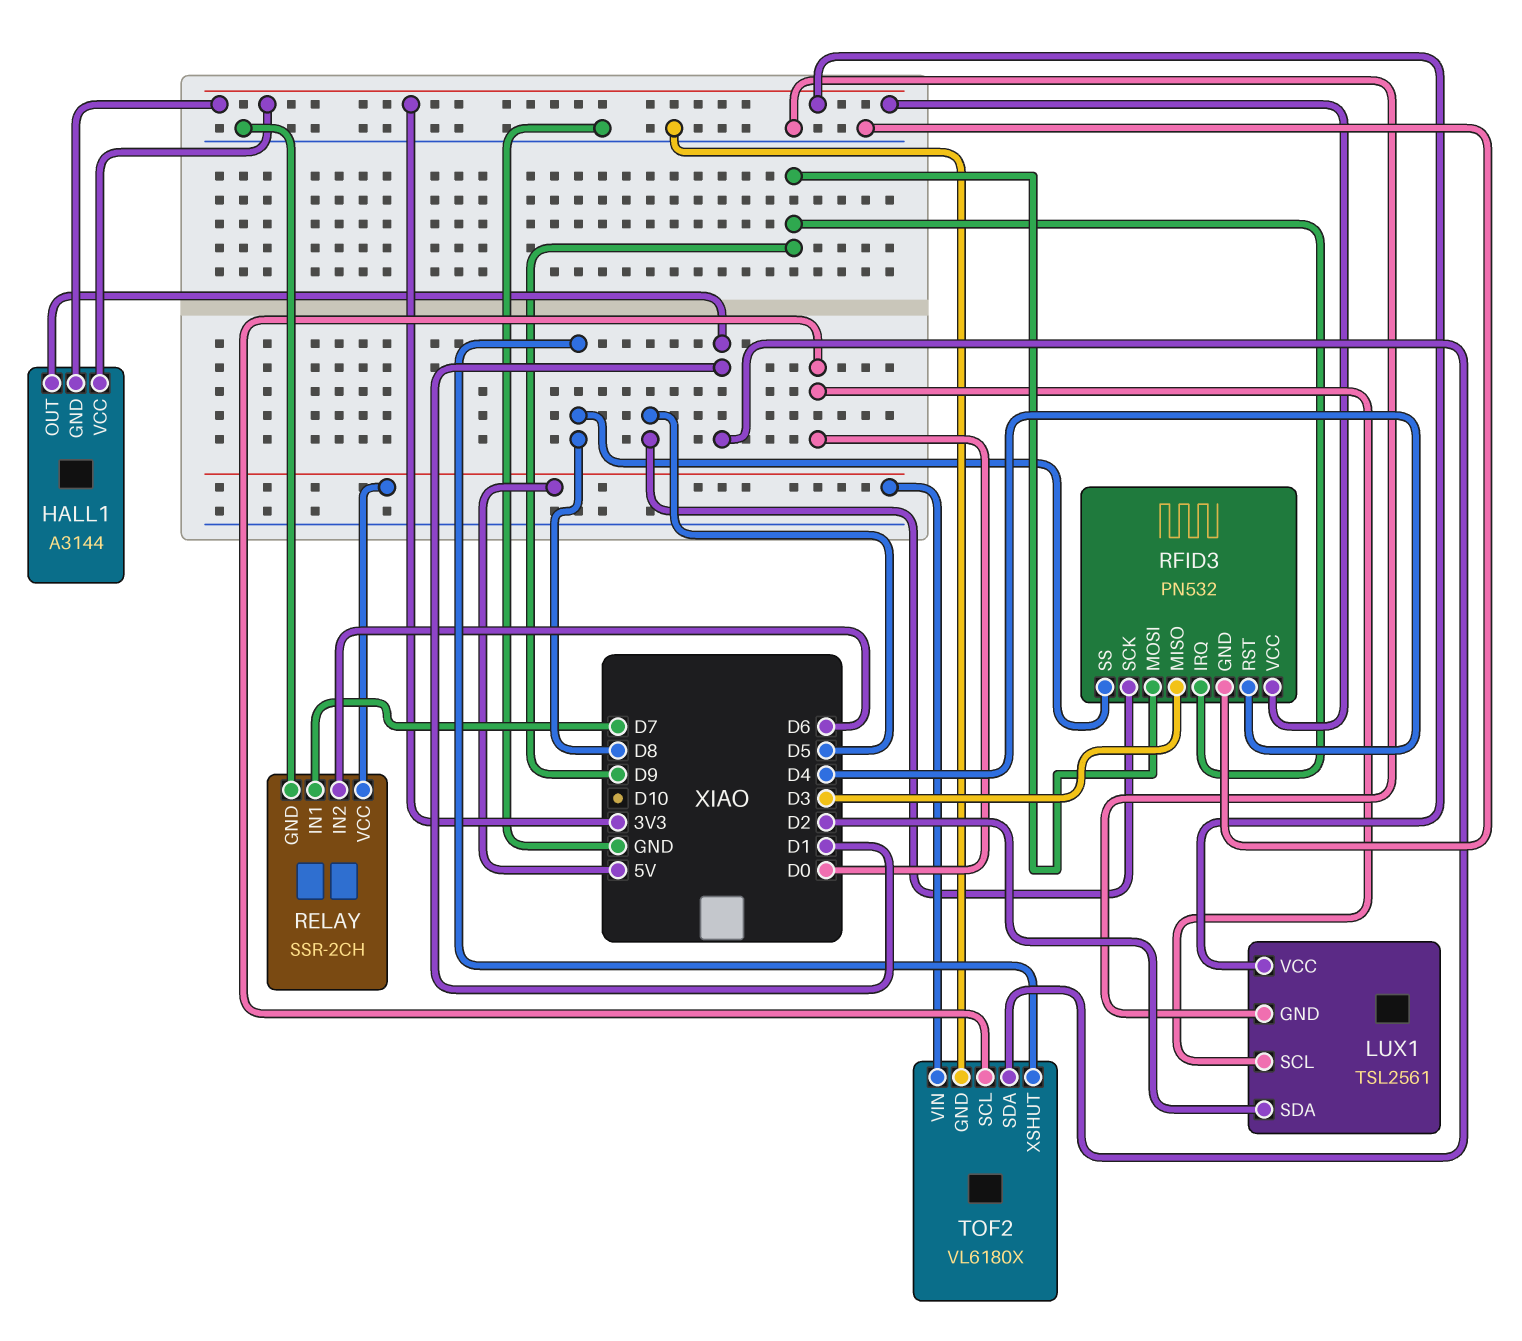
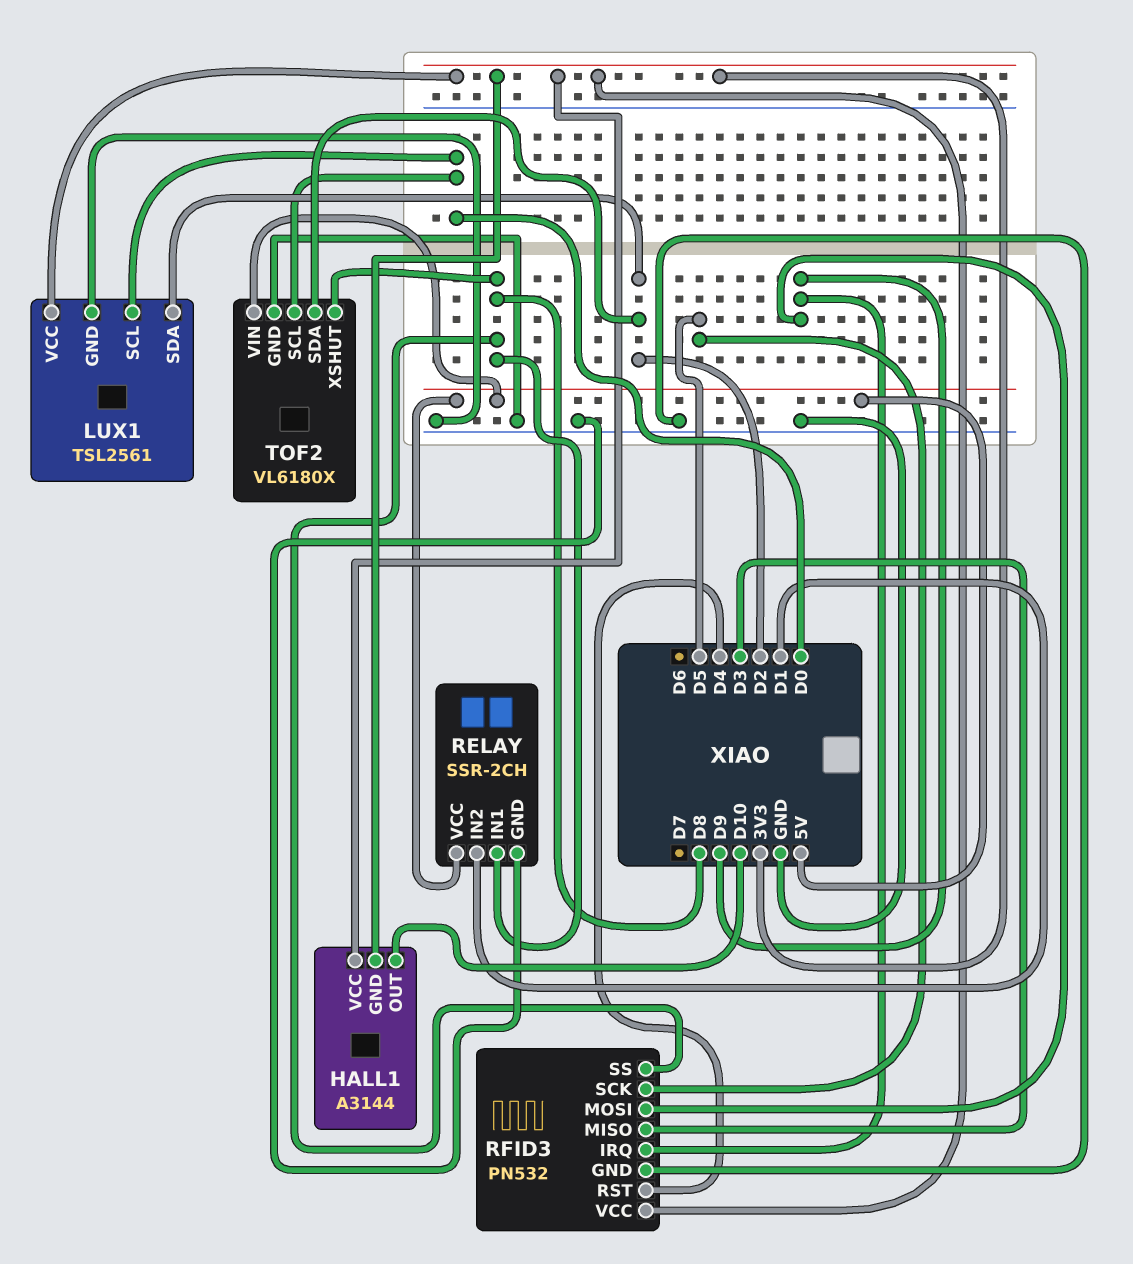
HALL1 pin OUT: D1 -> D10
RELAY pin IN1: D7 -> D8
RELAY pin IN2: D6 -> D1
TOF2 pin SDA: D1 -> D2

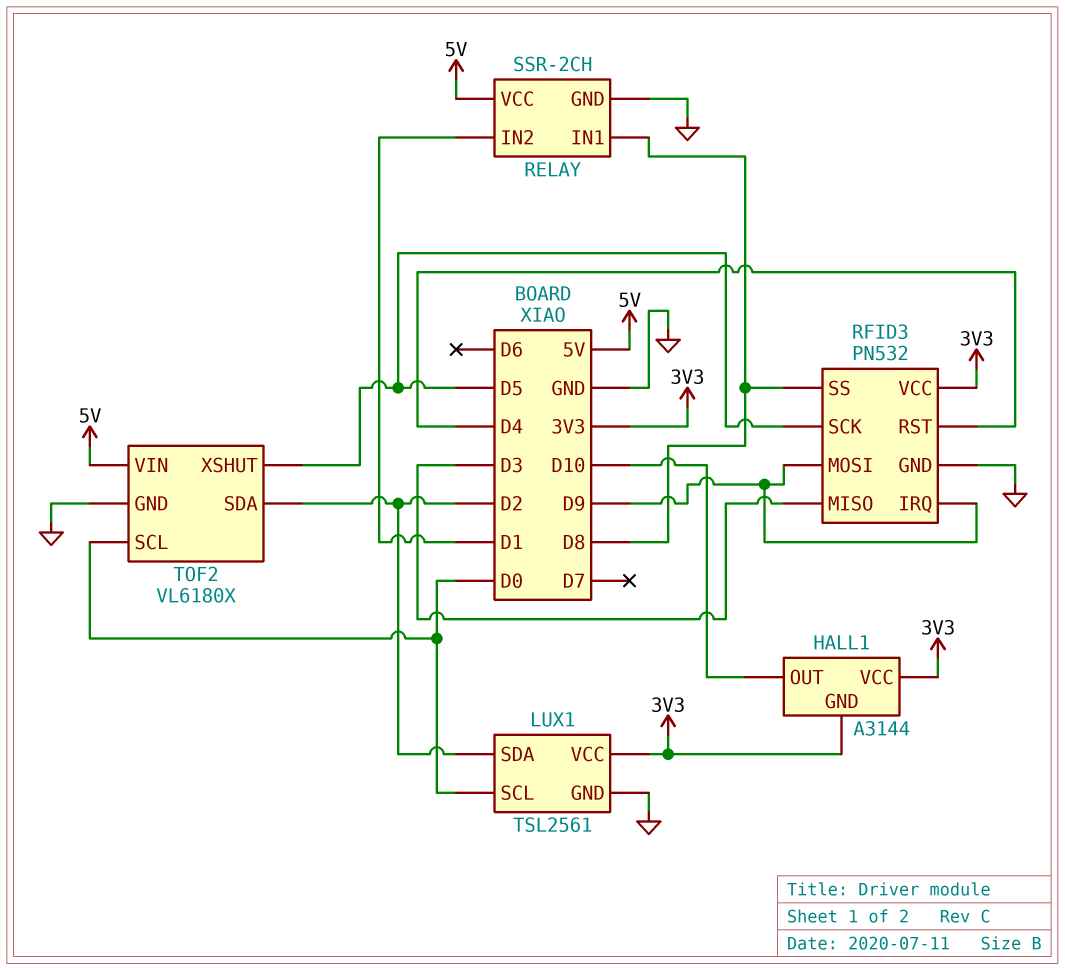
TOF2 pin XSHUT: D8 -> D5

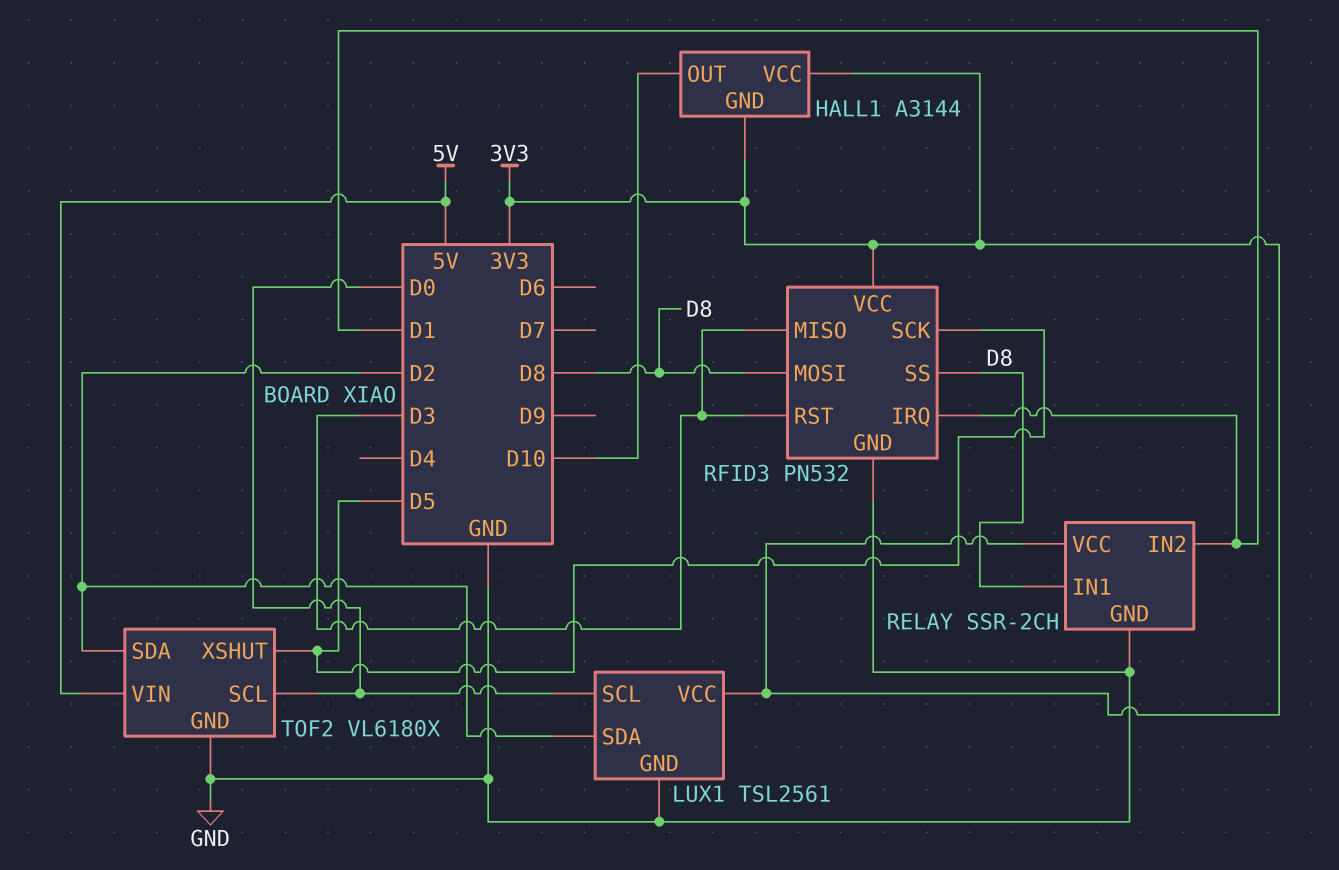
RELAY pin VCC: 5V -> 3V3
RFID3 pin IRQ: D9 -> D1
RFID3 pin MOSI: D9 -> D8
RFID3 pin RST: D4 -> D3

